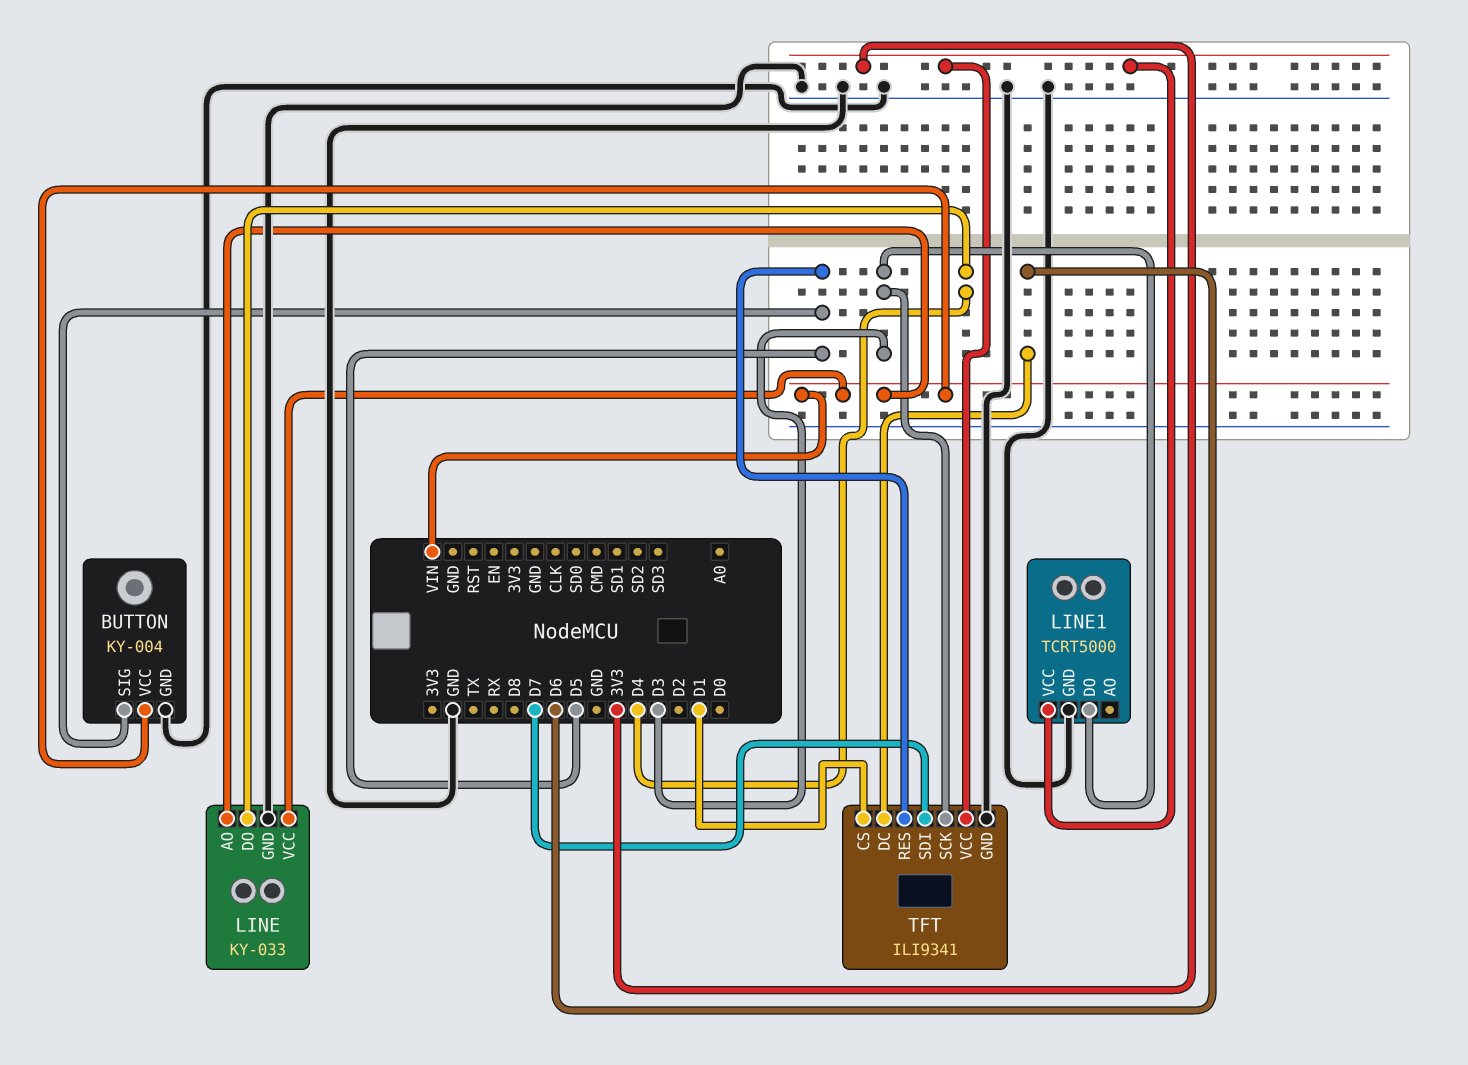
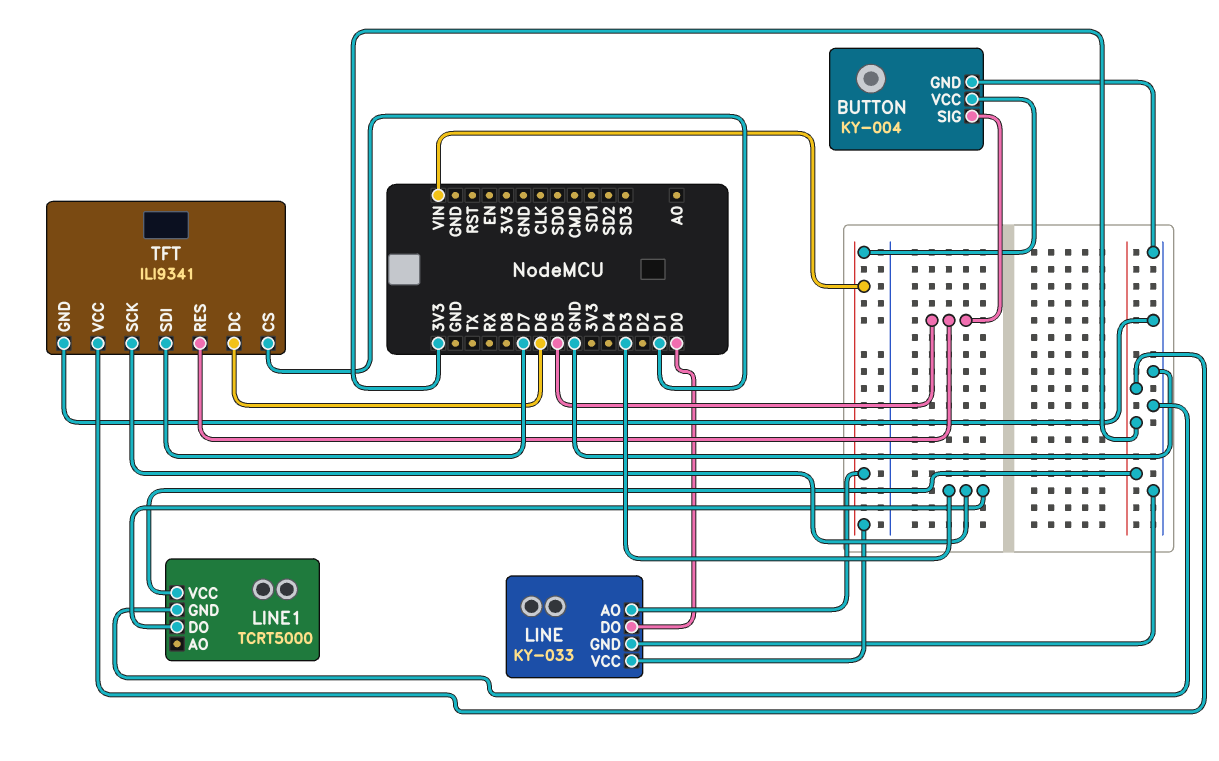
LINE pin DO: D4 -> D0

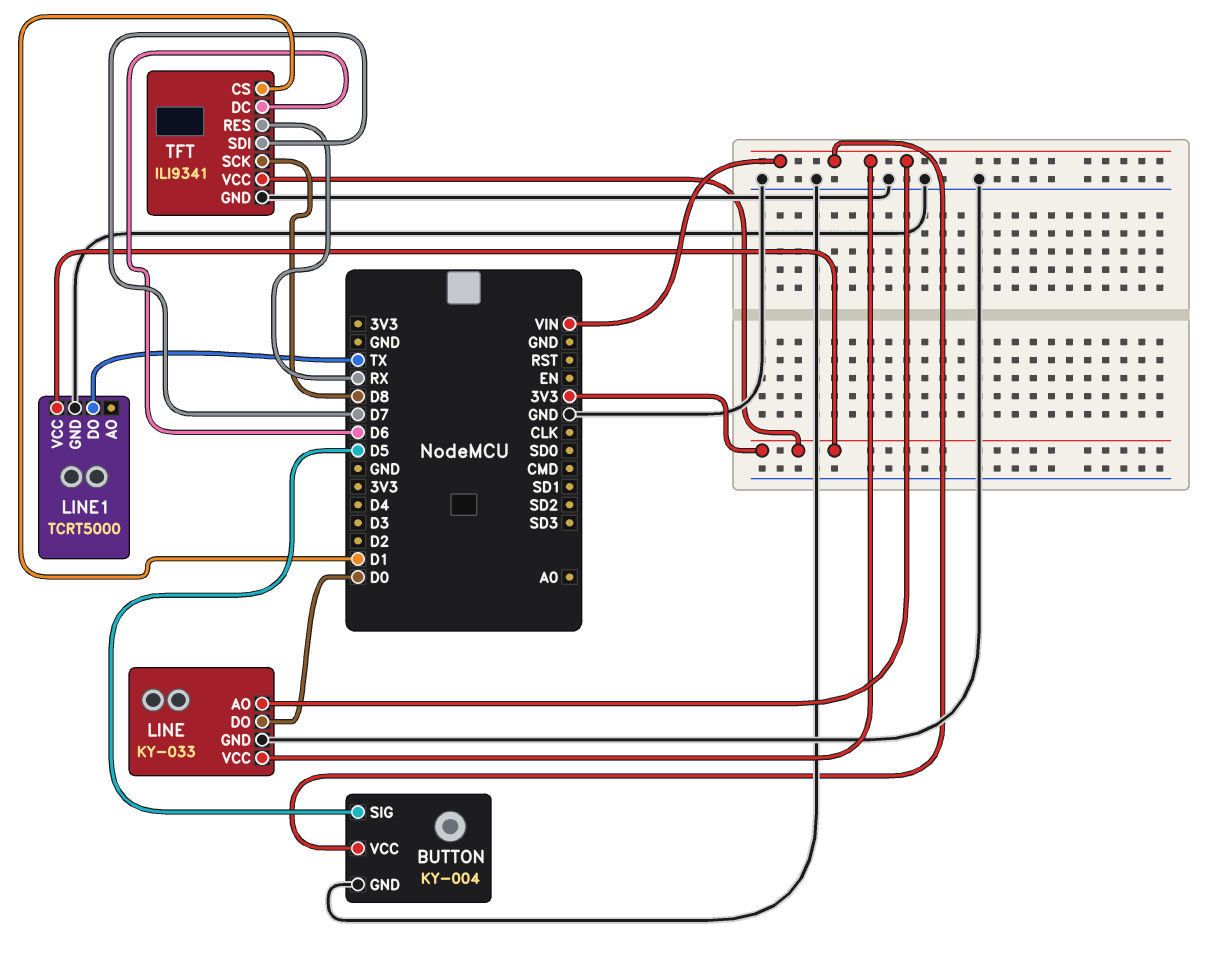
LINE1 pin DO: D3 -> TX
TFT pin RES: D5 -> RX
TFT pin SCK: D3 -> D8

